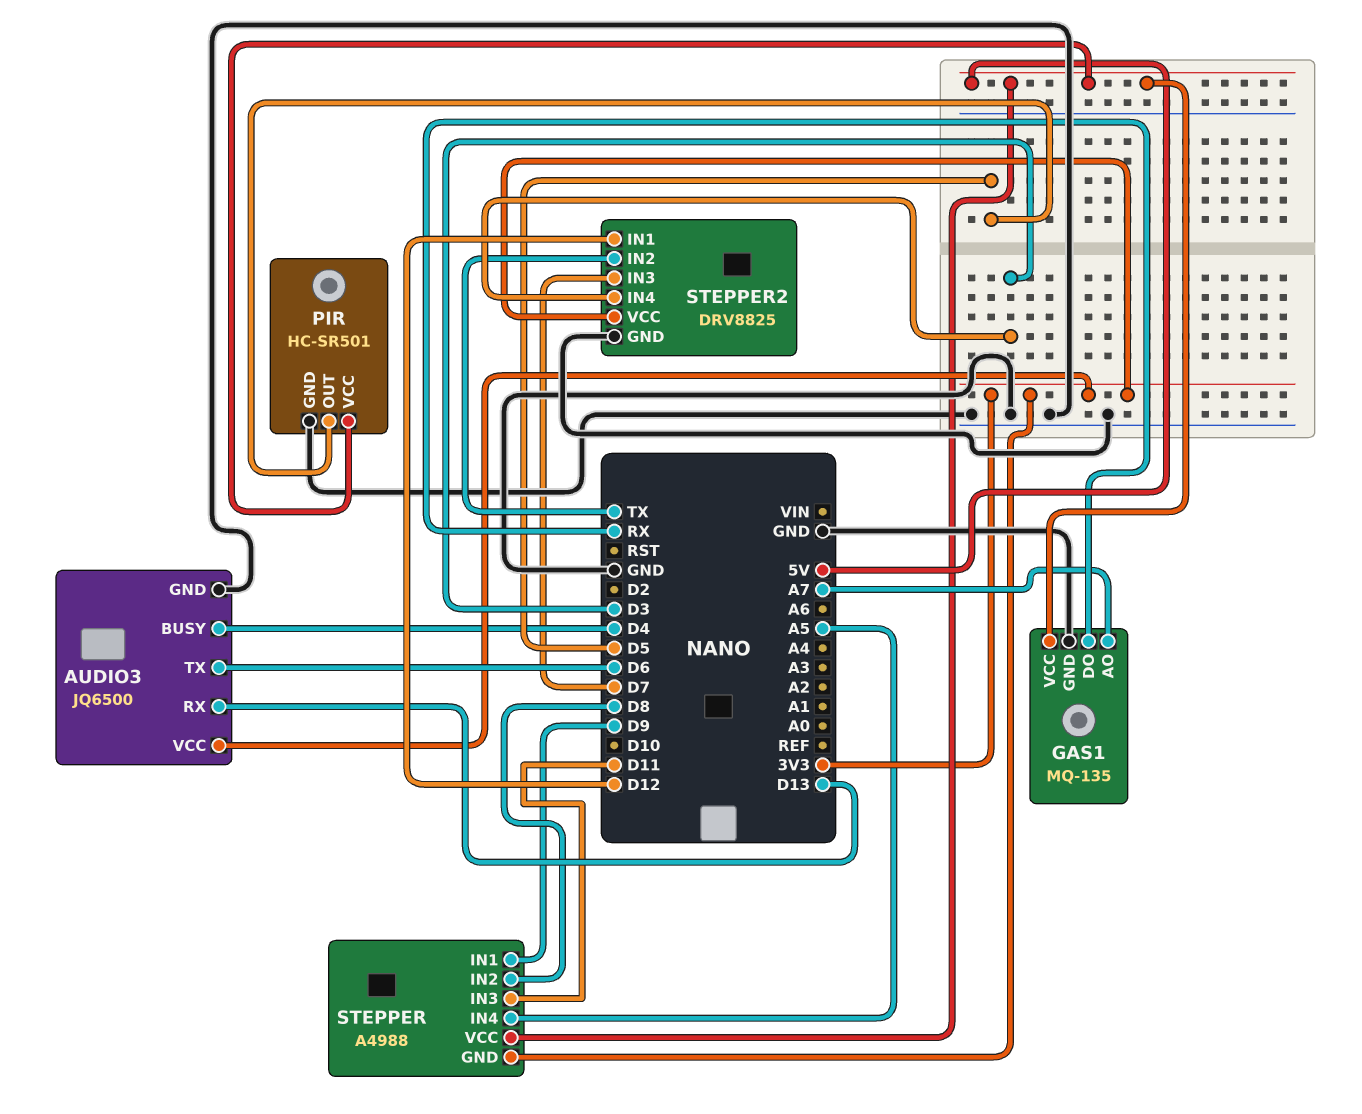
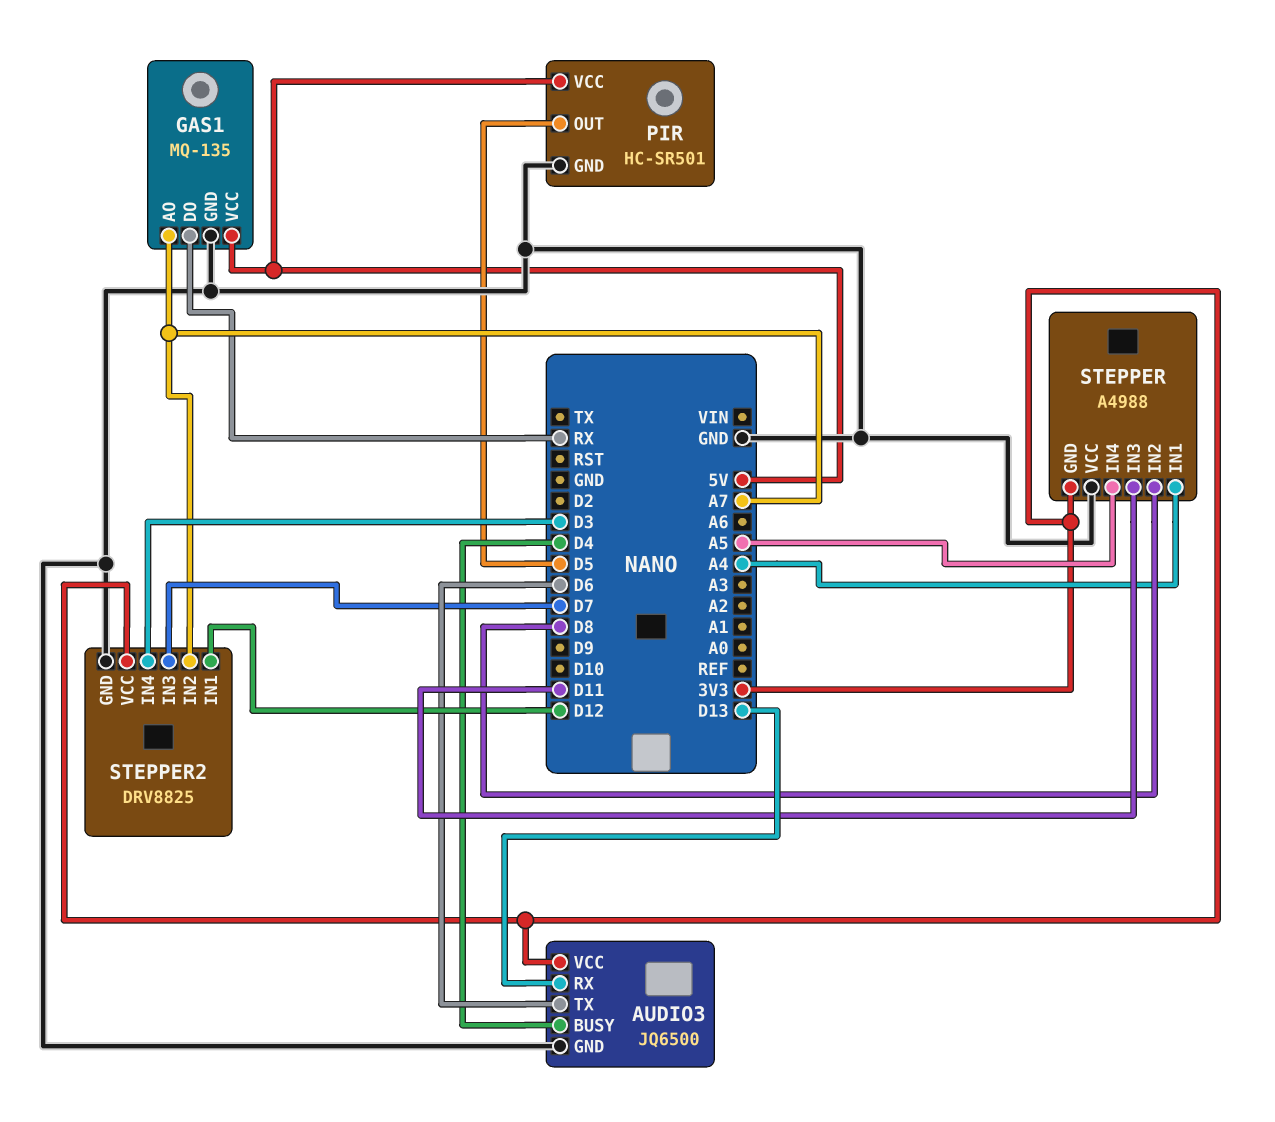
STEPPER pin IN1: D9 -> A4
STEPPER pin VCC: 5V -> GND
STEPPER2 pin IN2: TX -> A7

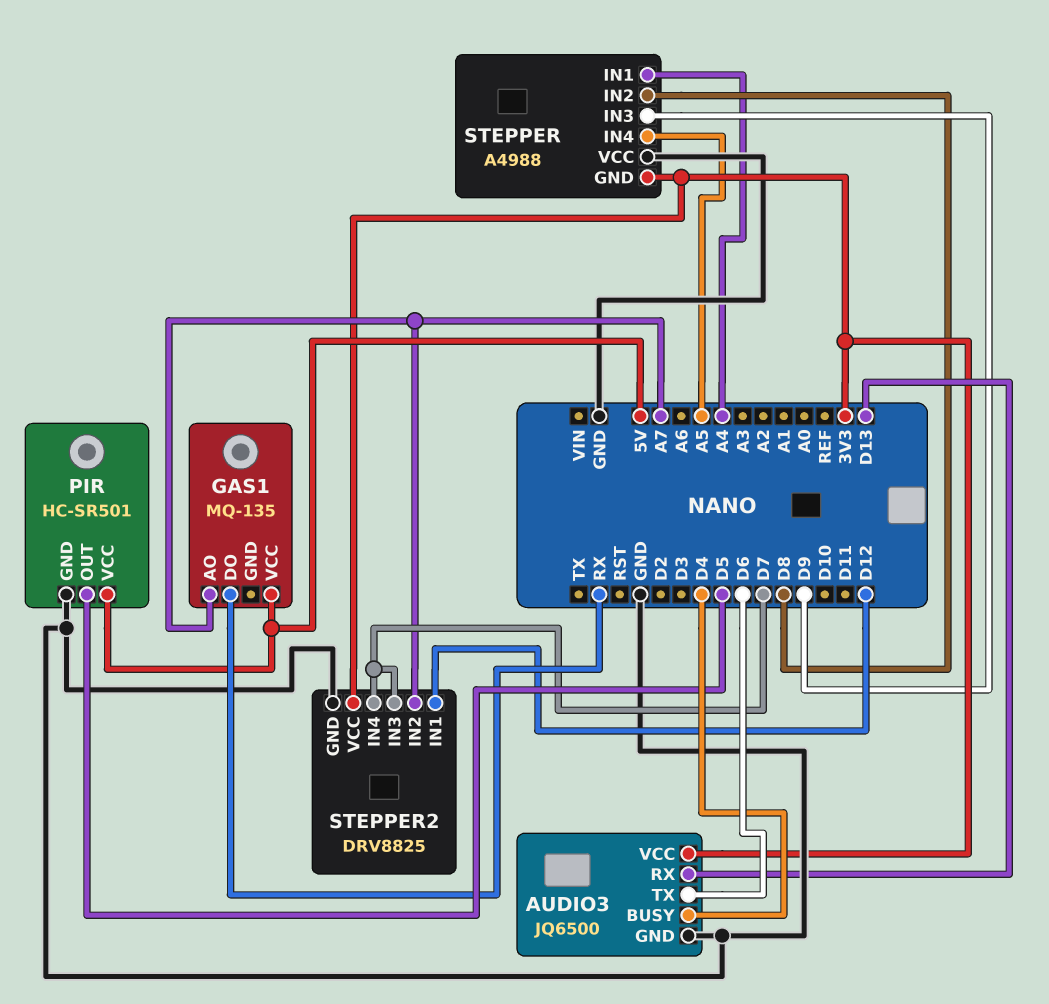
GAS1 pin GND: GND -> none
STEPPER pin IN3: D11 -> D9
STEPPER2 pin IN4: D3 -> D7

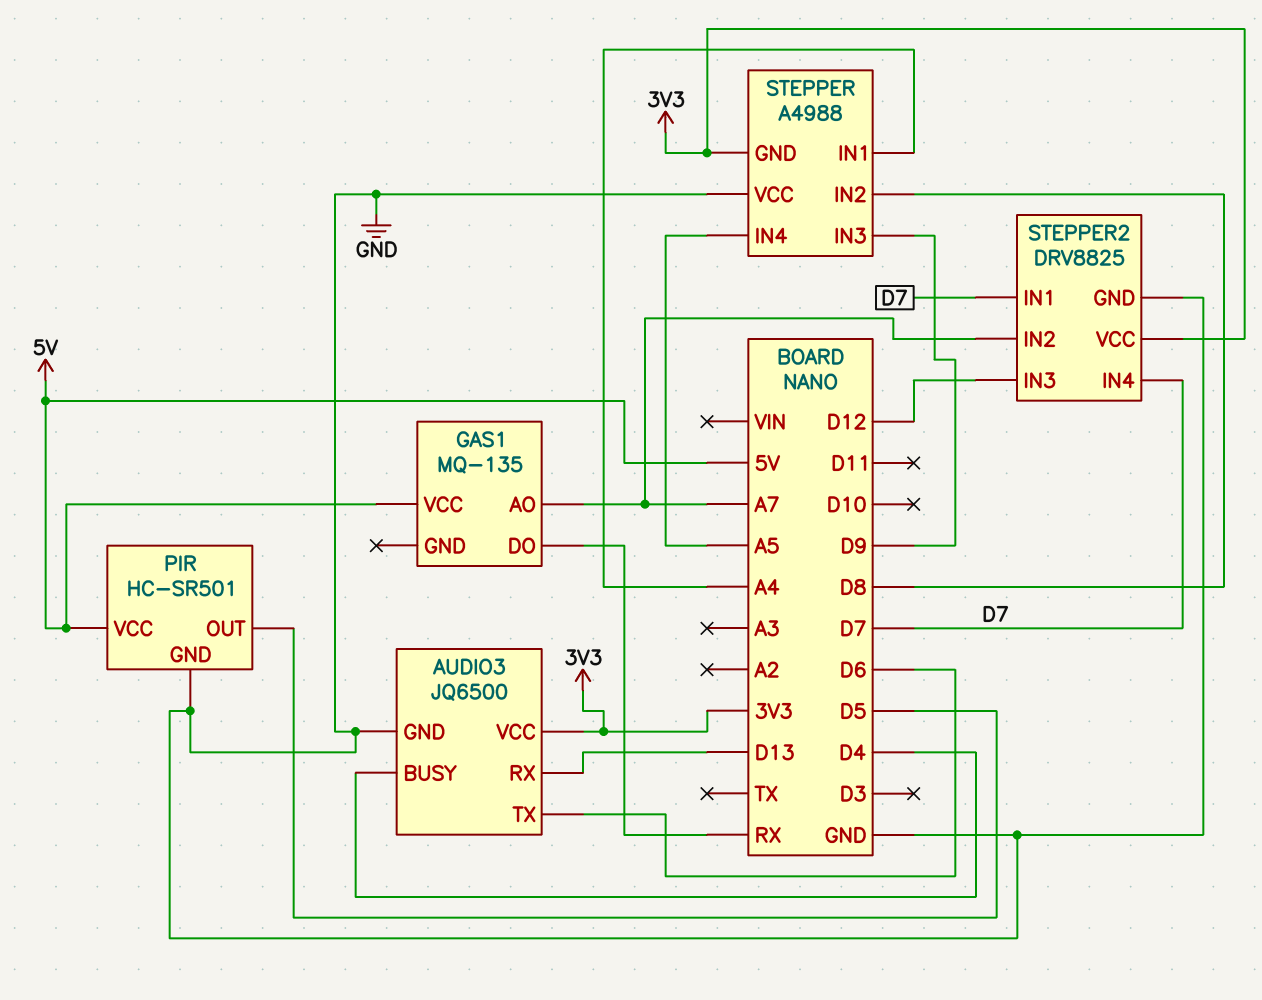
STEPPER2 pin IN1: D12 -> D7
STEPPER2 pin IN3: D7 -> D12

